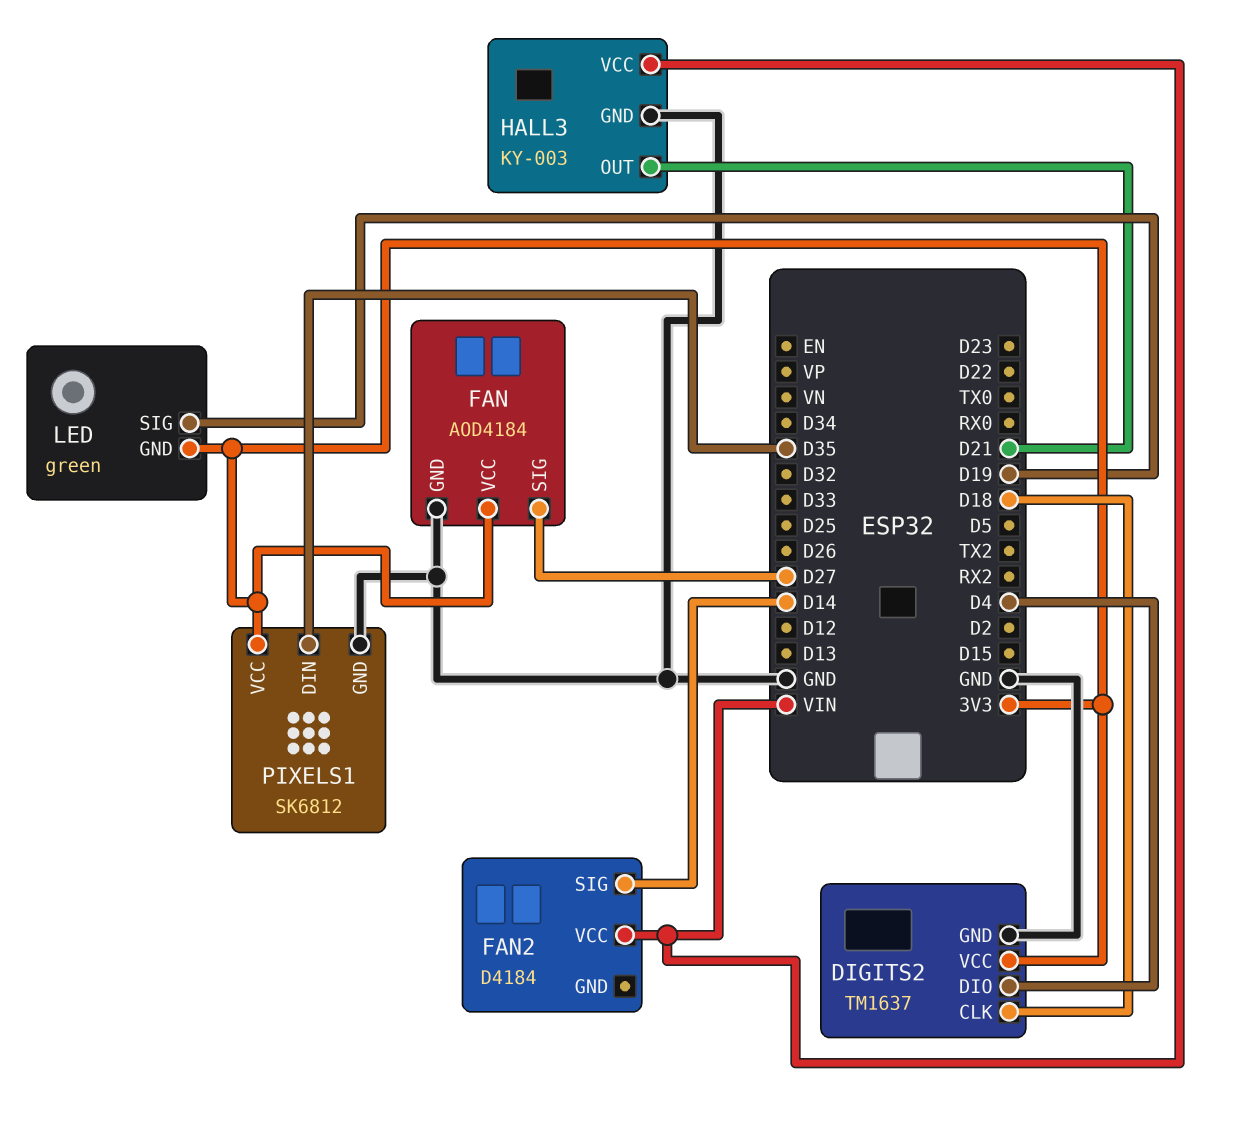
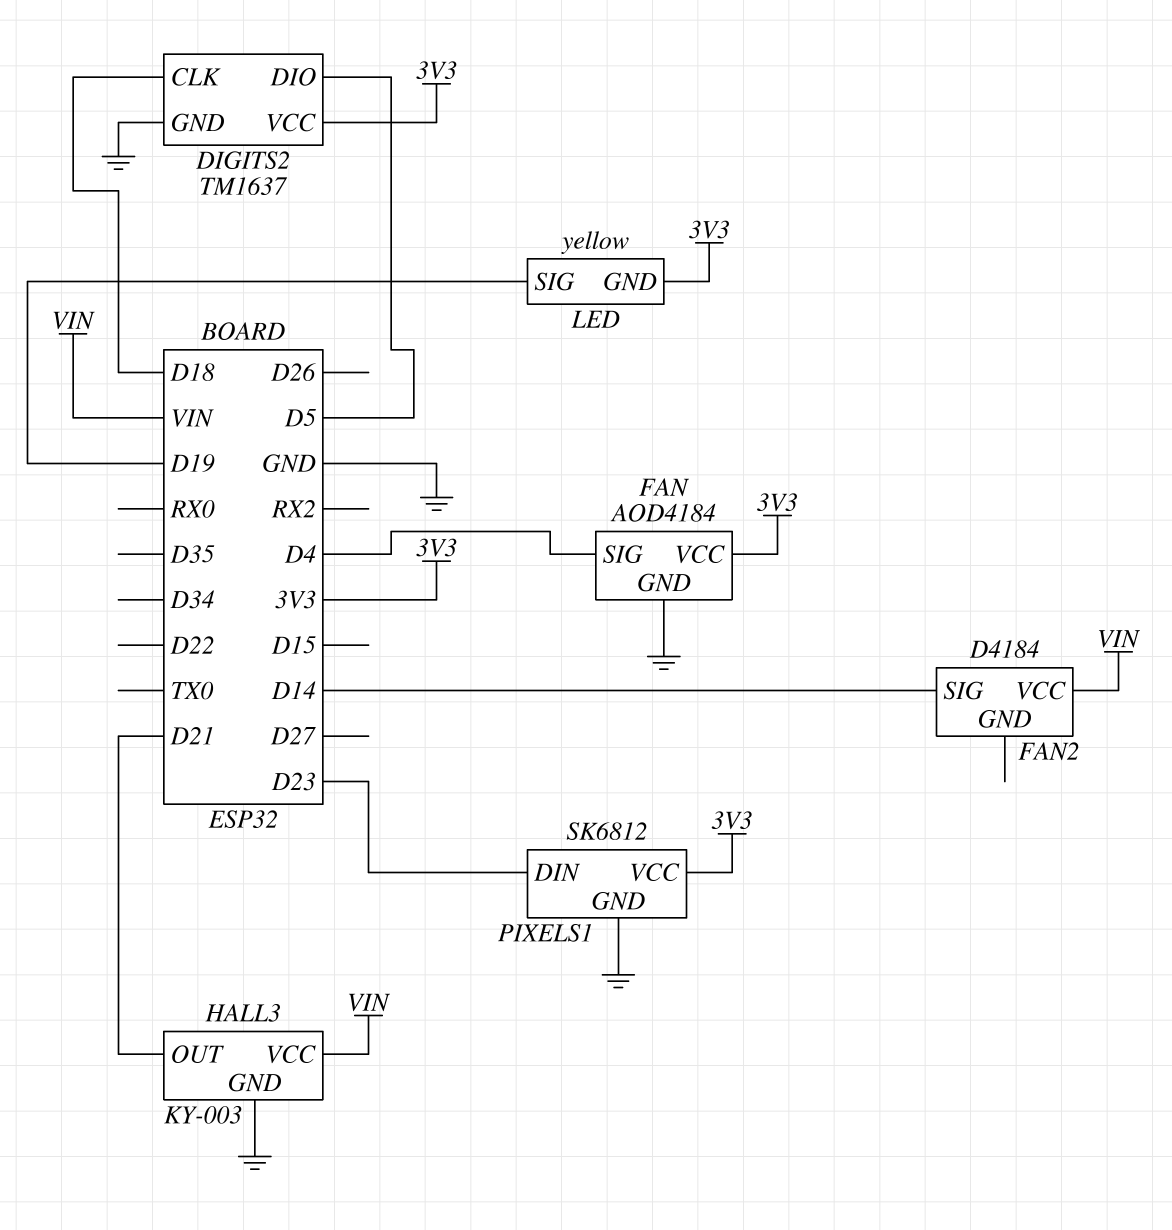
DIGITS2 pin DIO: D4 -> D5
FAN pin SIG: D27 -> D4
LED: green -> yellow
PIXELS1 pin DIN: D35 -> D23

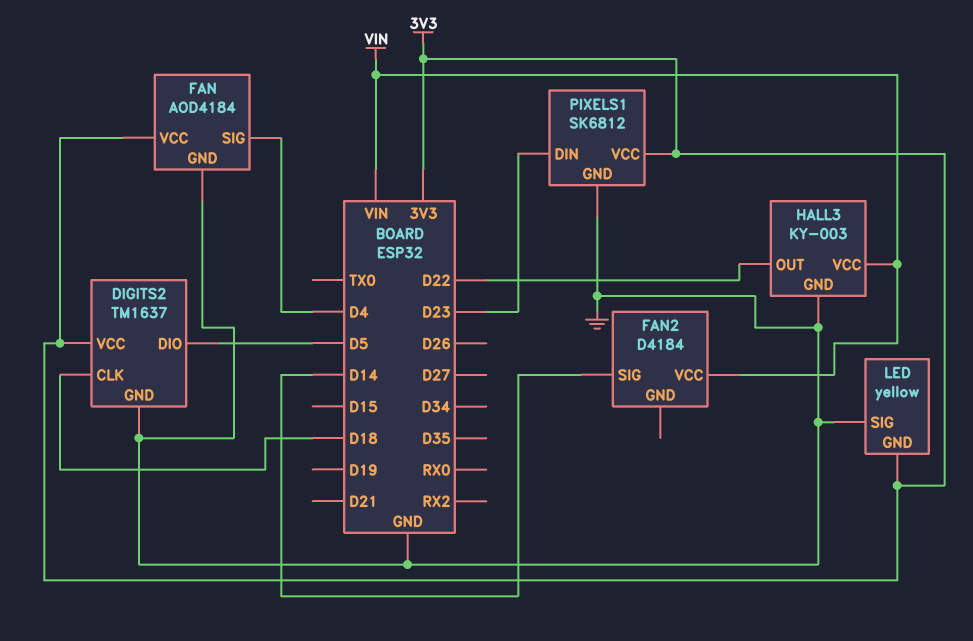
HALL3 pin OUT: D21 -> D22
LED pin SIG: D19 -> GND

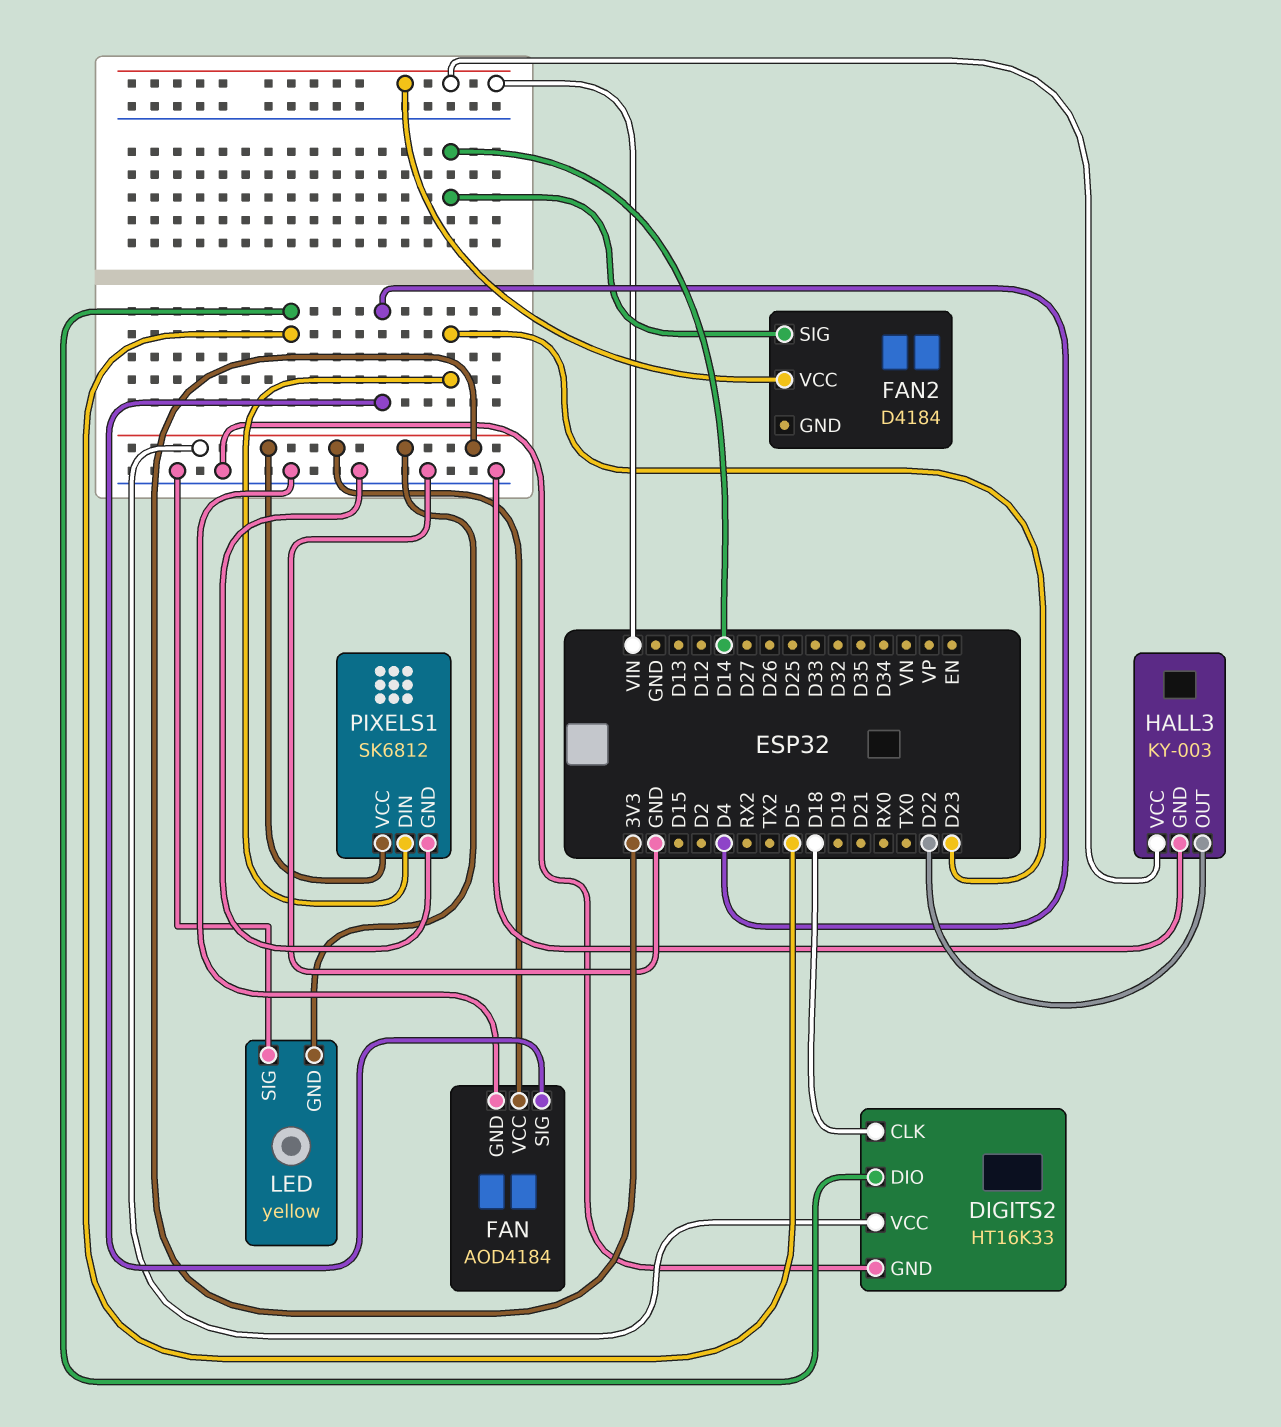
DIGITS2: TM1637 -> HT16K33

